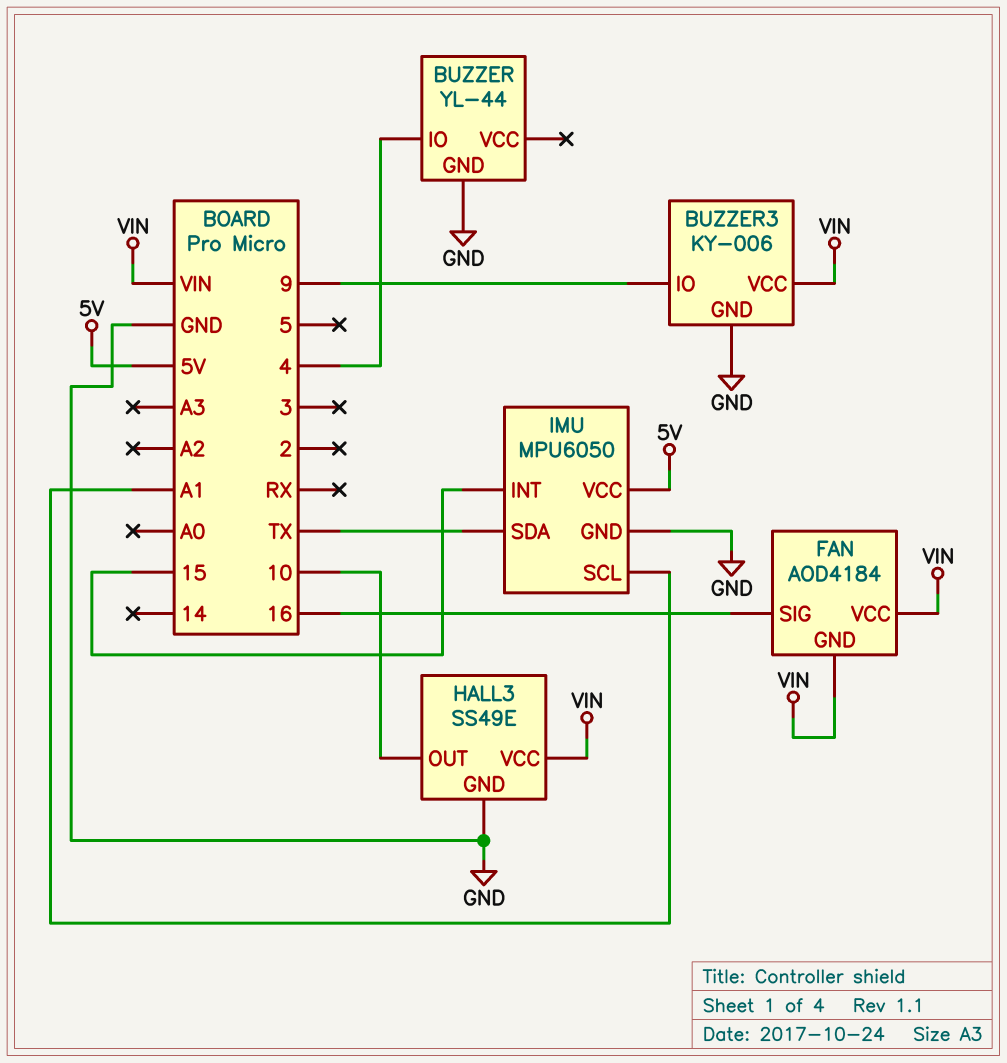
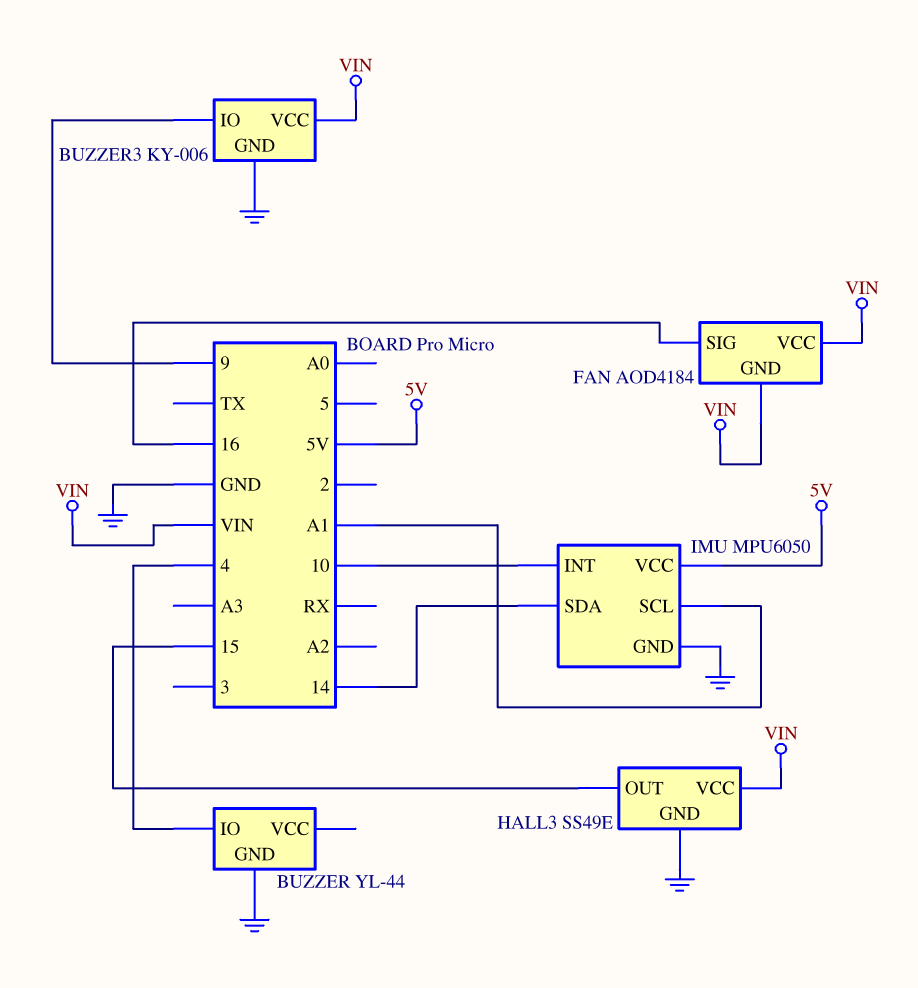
HALL3 pin OUT: 10 -> 15
IMU pin INT: 15 -> 10
IMU pin SDA: TX -> 14

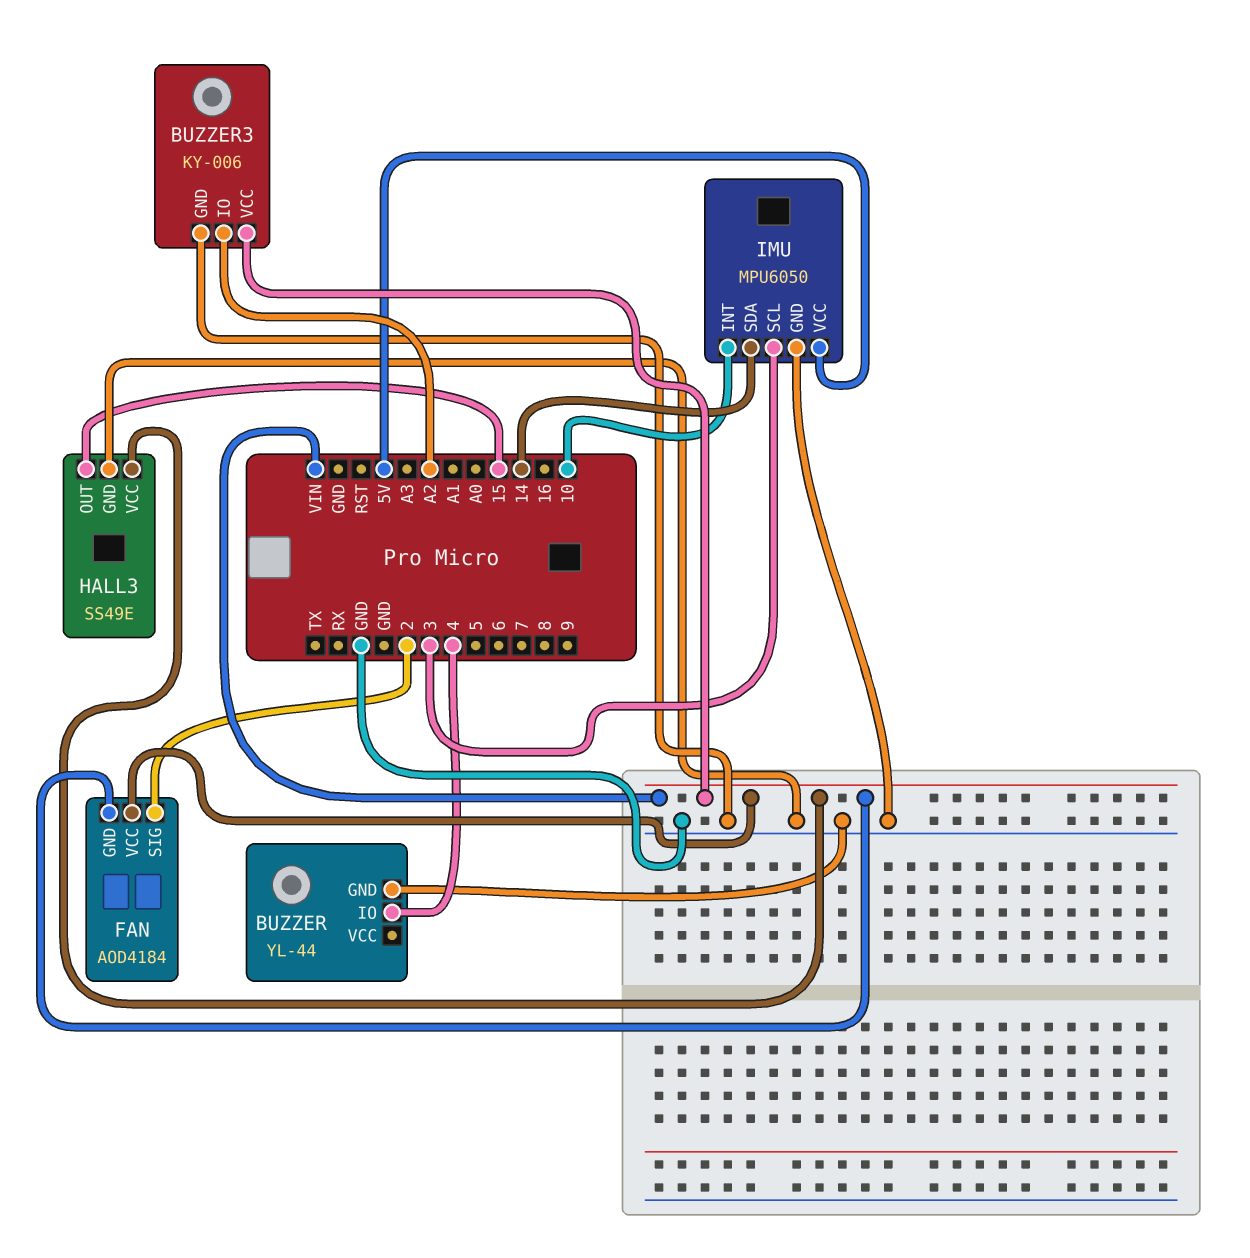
BUZZER3 pin IO: 9 -> A2
FAN pin SIG: 16 -> 2
IMU pin SCL: A1 -> 3

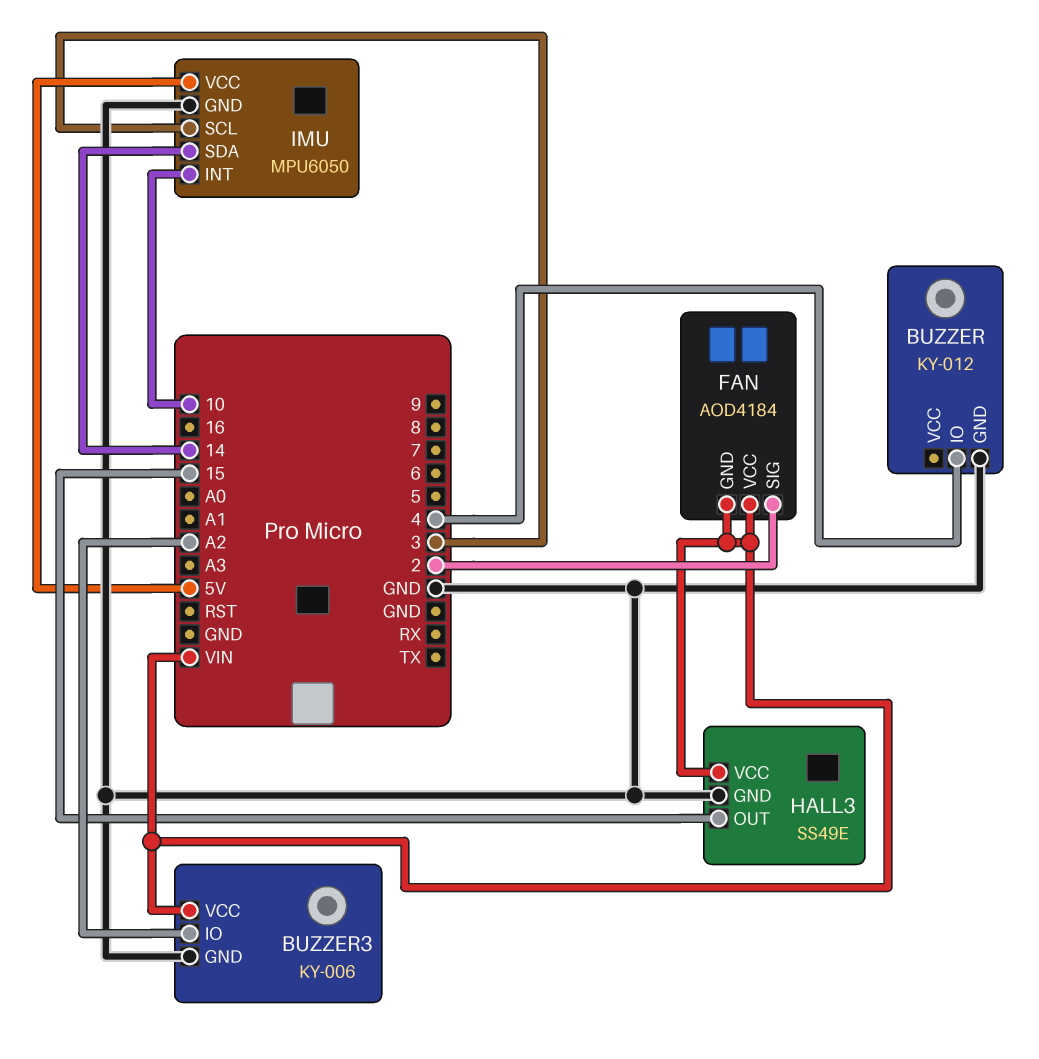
BUZZER: YL-44 -> KY-012

